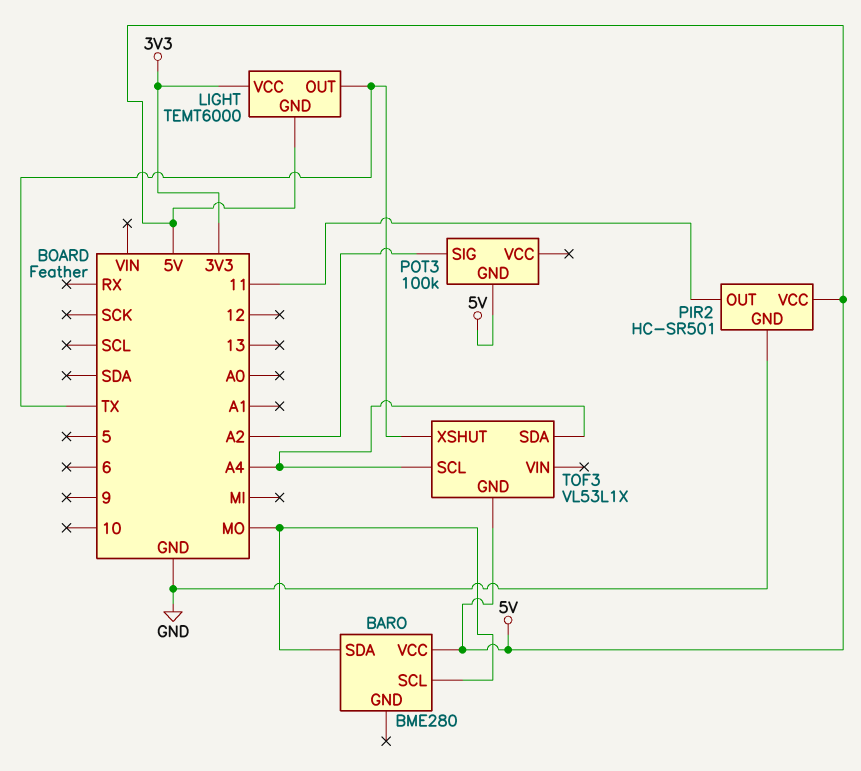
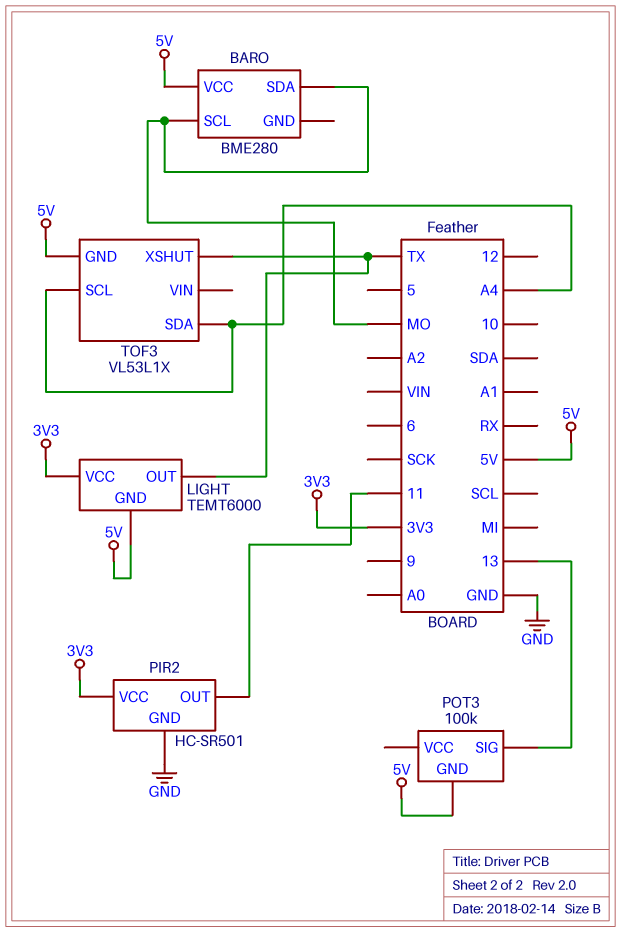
PIR2 pin VCC: 5V -> 3V3
POT3 pin SIG: A2 -> 13

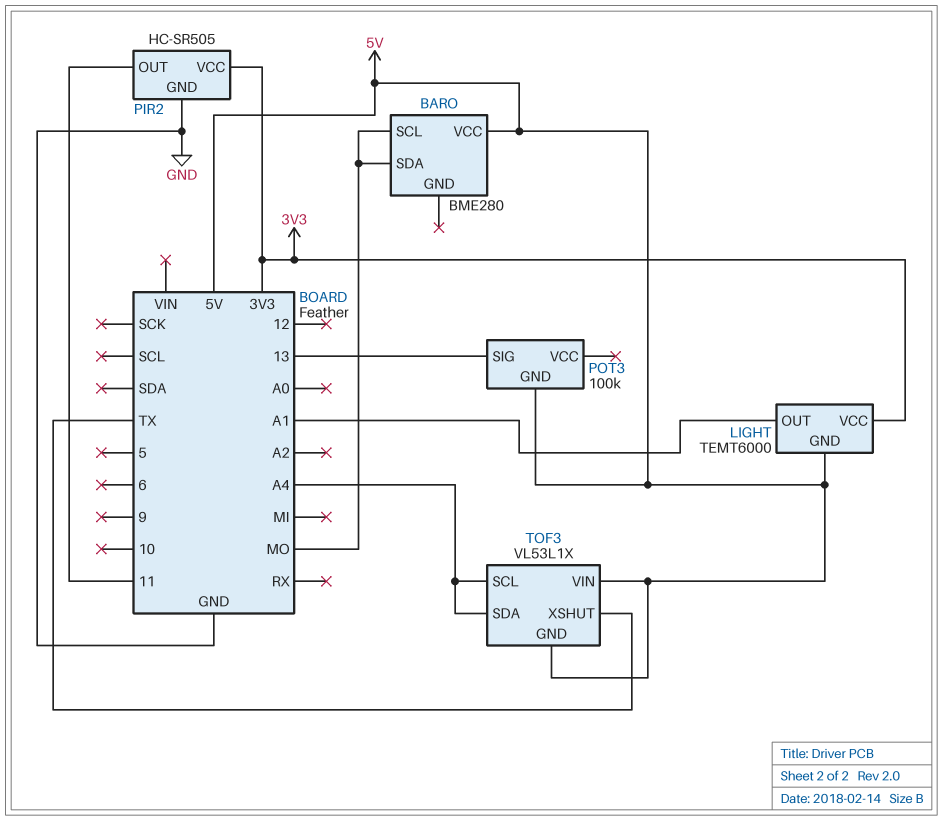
LIGHT pin OUT: TX -> A1
PIR2: HC-SR501 -> HC-SR505
TOF3 pin VIN: none -> 5V

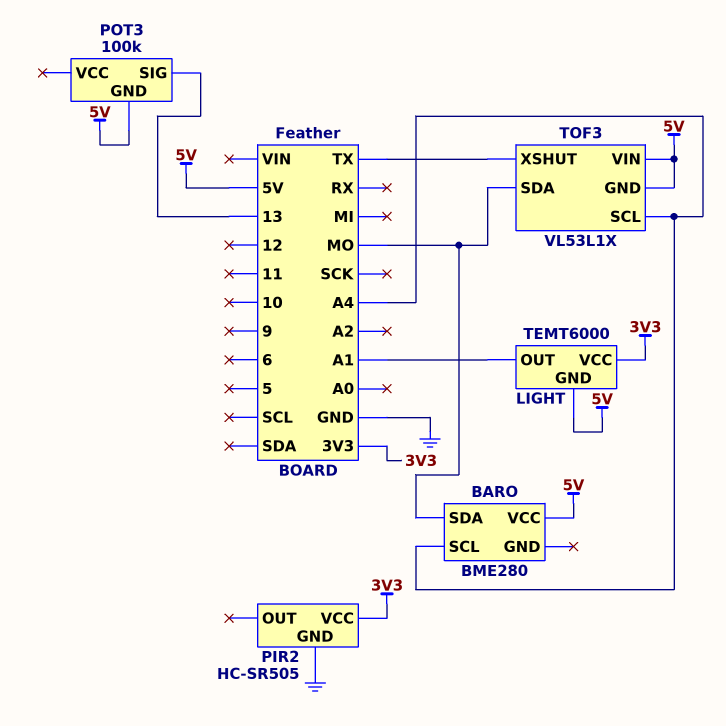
BARO pin SCL: MO -> A4
PIR2 pin OUT: 11 -> none
TOF3 pin SDA: A4 -> MO

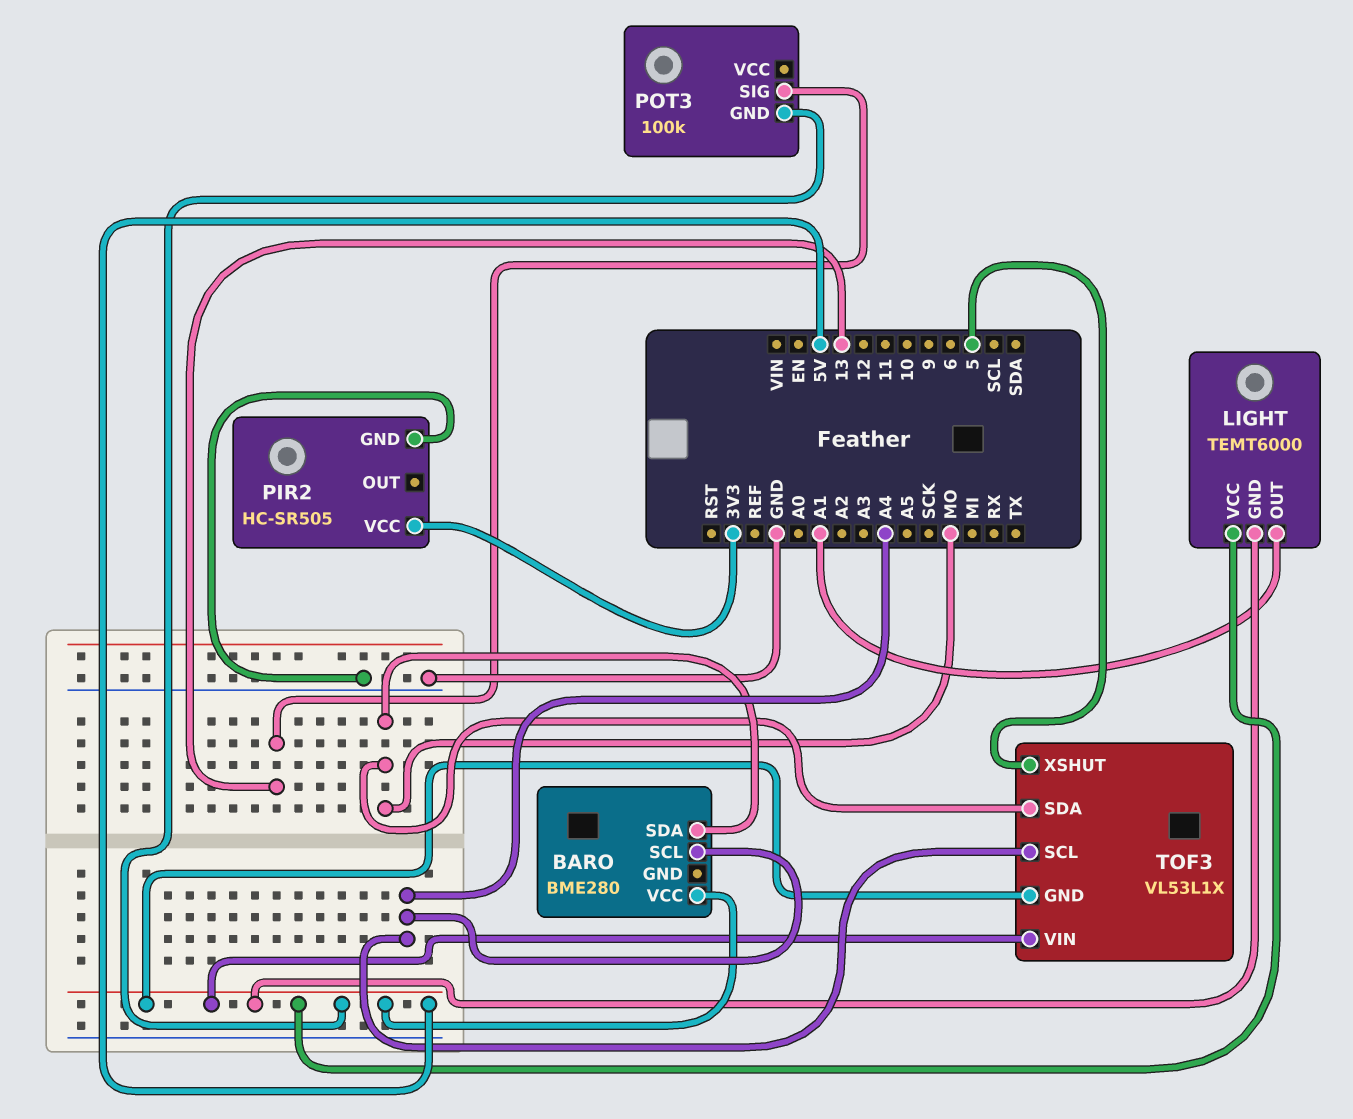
LIGHT pin VCC: 3V3 -> 5V
TOF3 pin XSHUT: TX -> 5

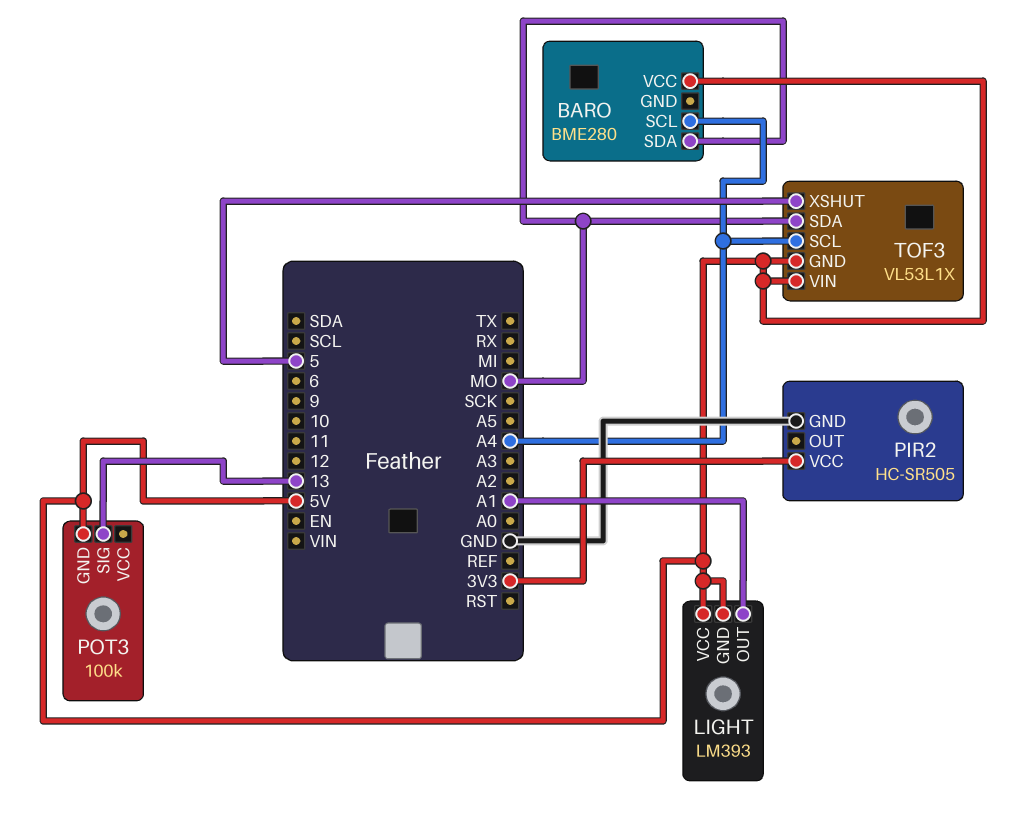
LIGHT: TEMT6000 -> LM393

